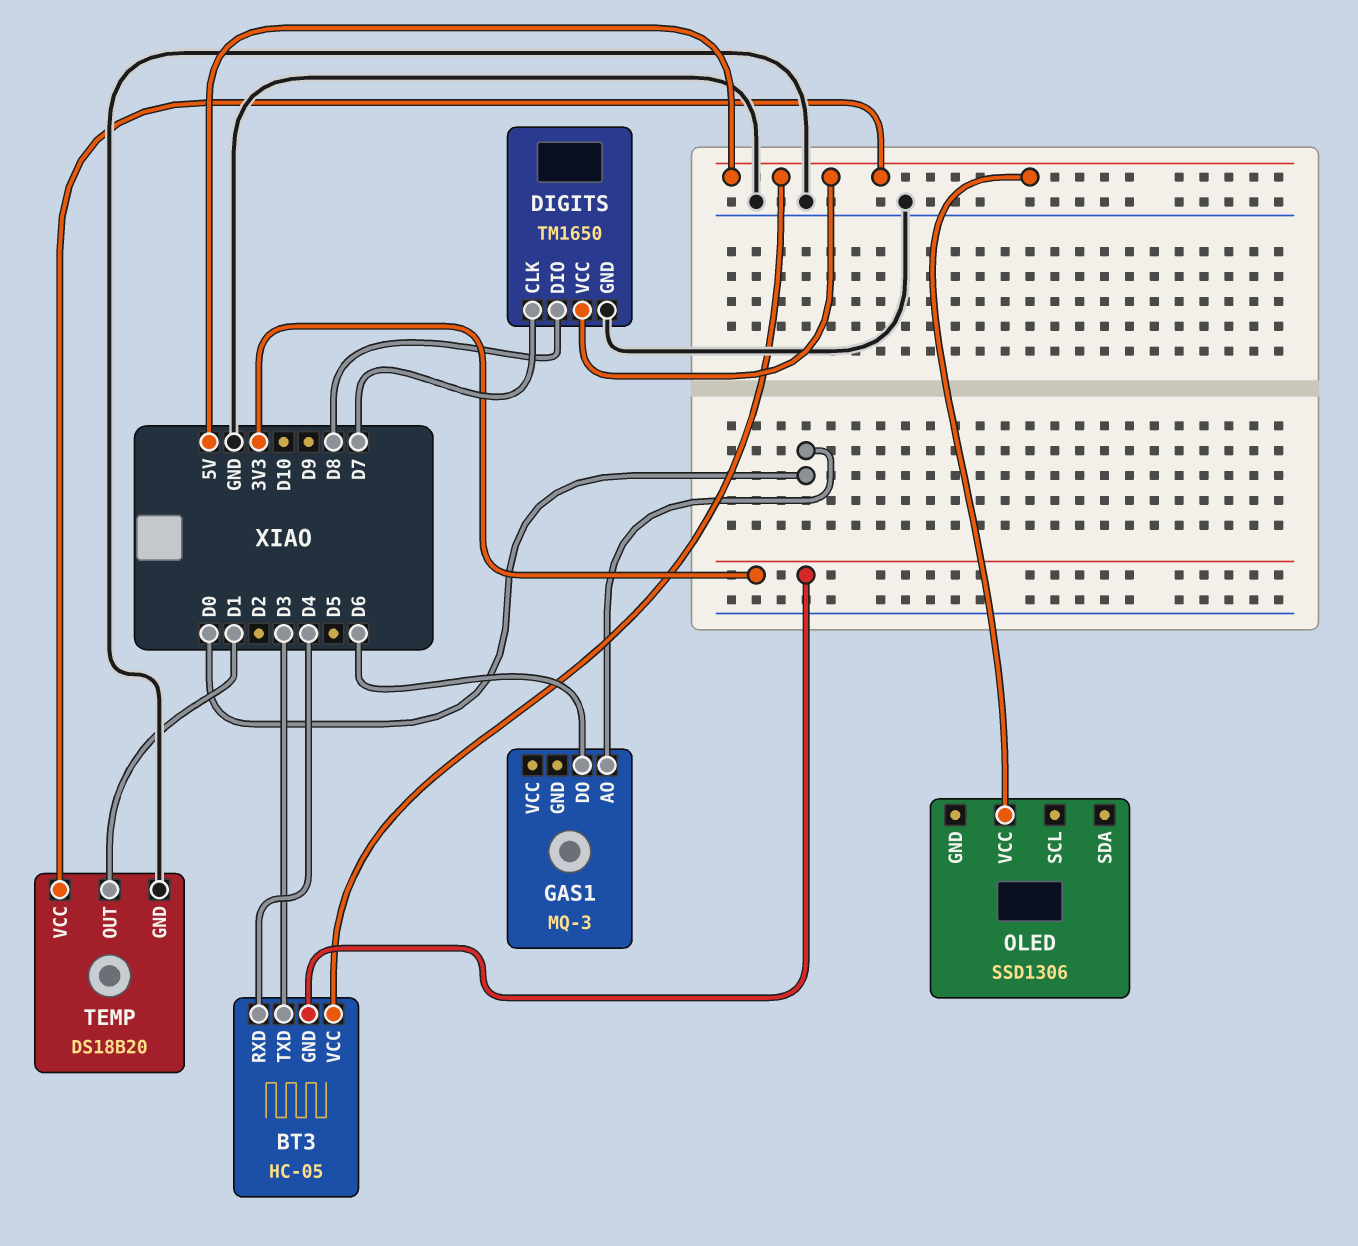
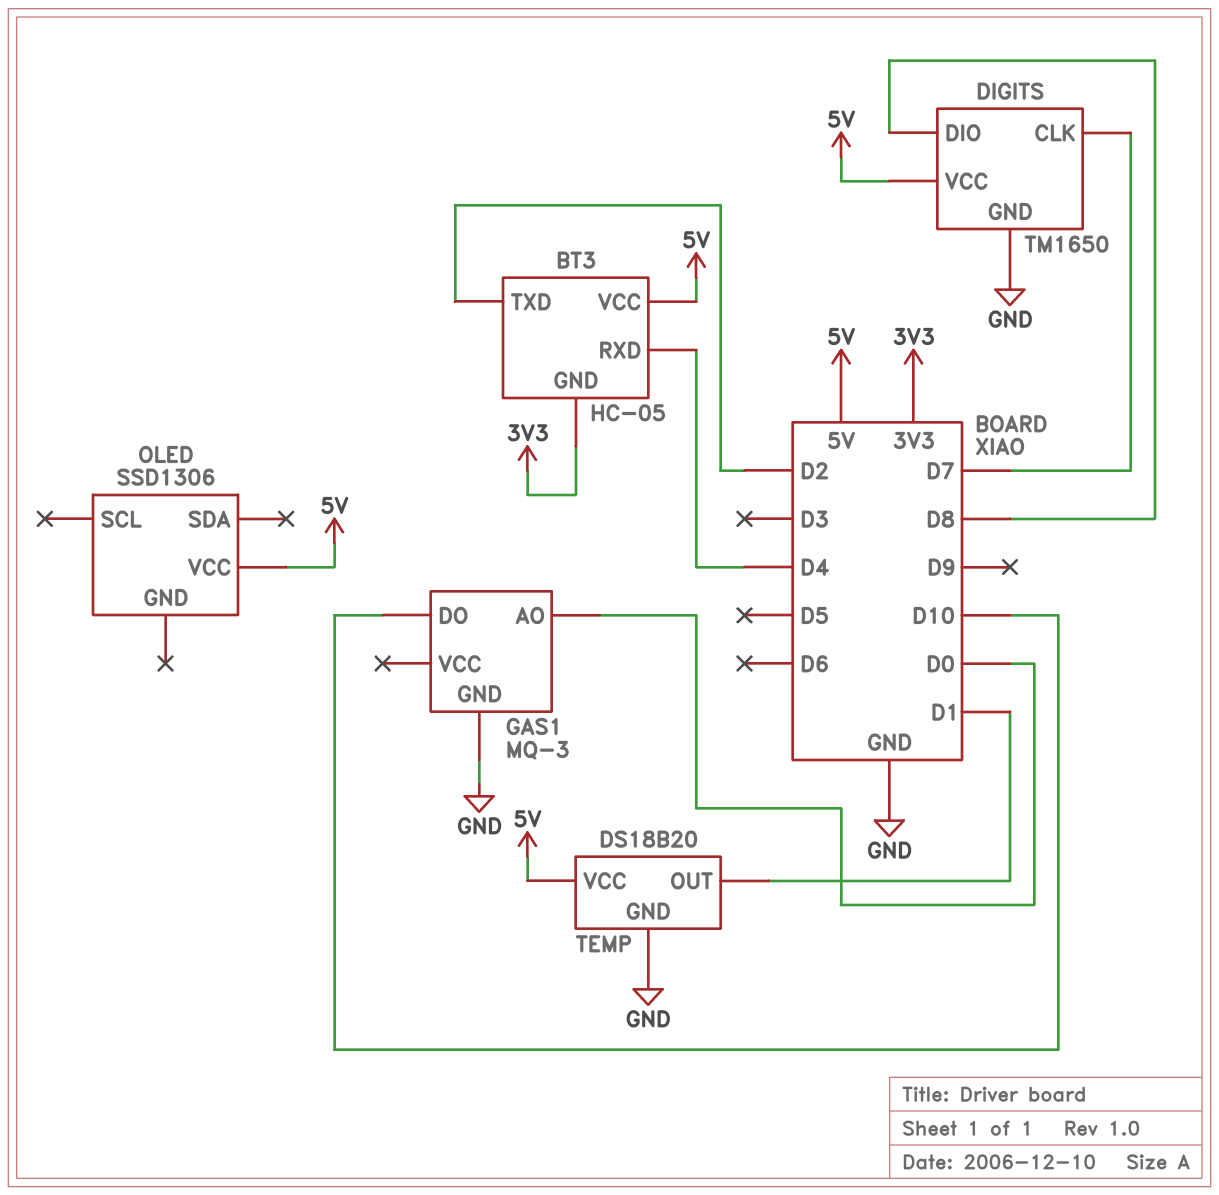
BT3 pin TXD: D3 -> D2
GAS1 pin DO: D6 -> D10
GAS1 pin GND: none -> GND

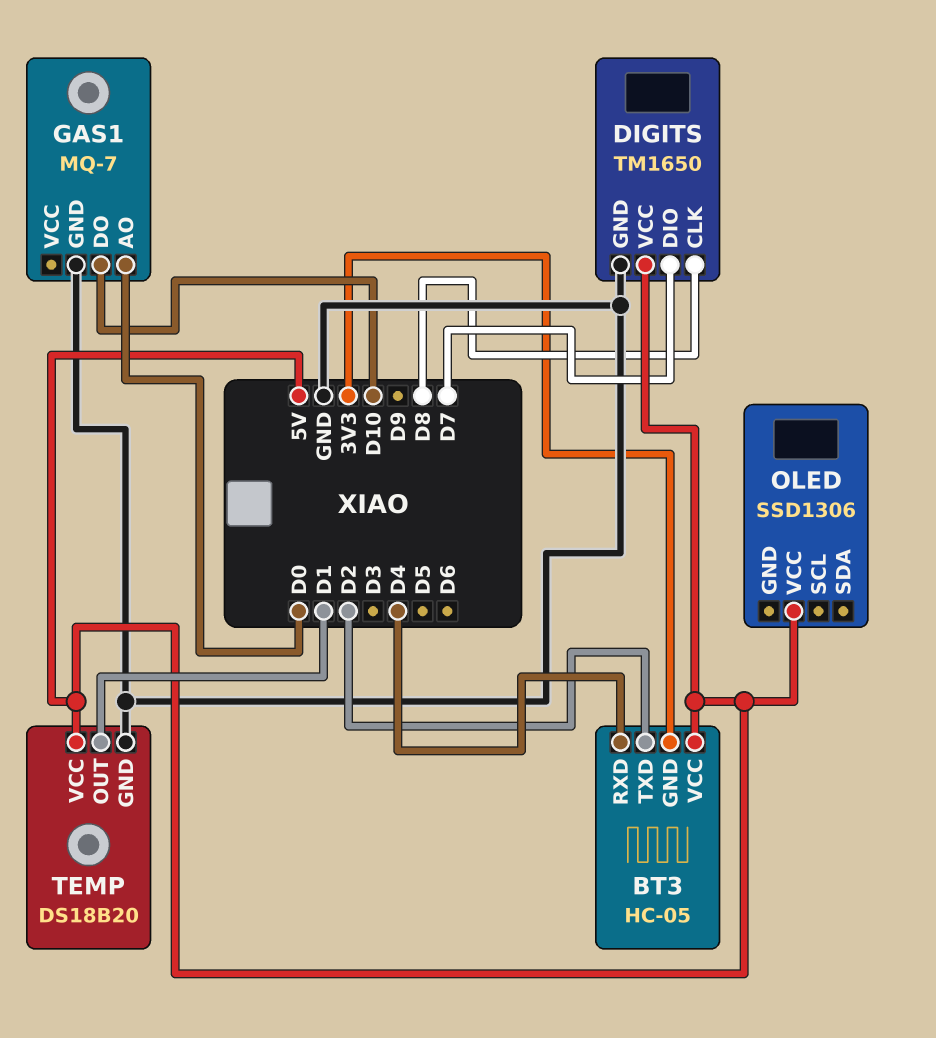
DIGITS pin CLK: D7 -> D8
DIGITS pin DIO: D8 -> D7
GAS1: MQ-3 -> MQ-7

